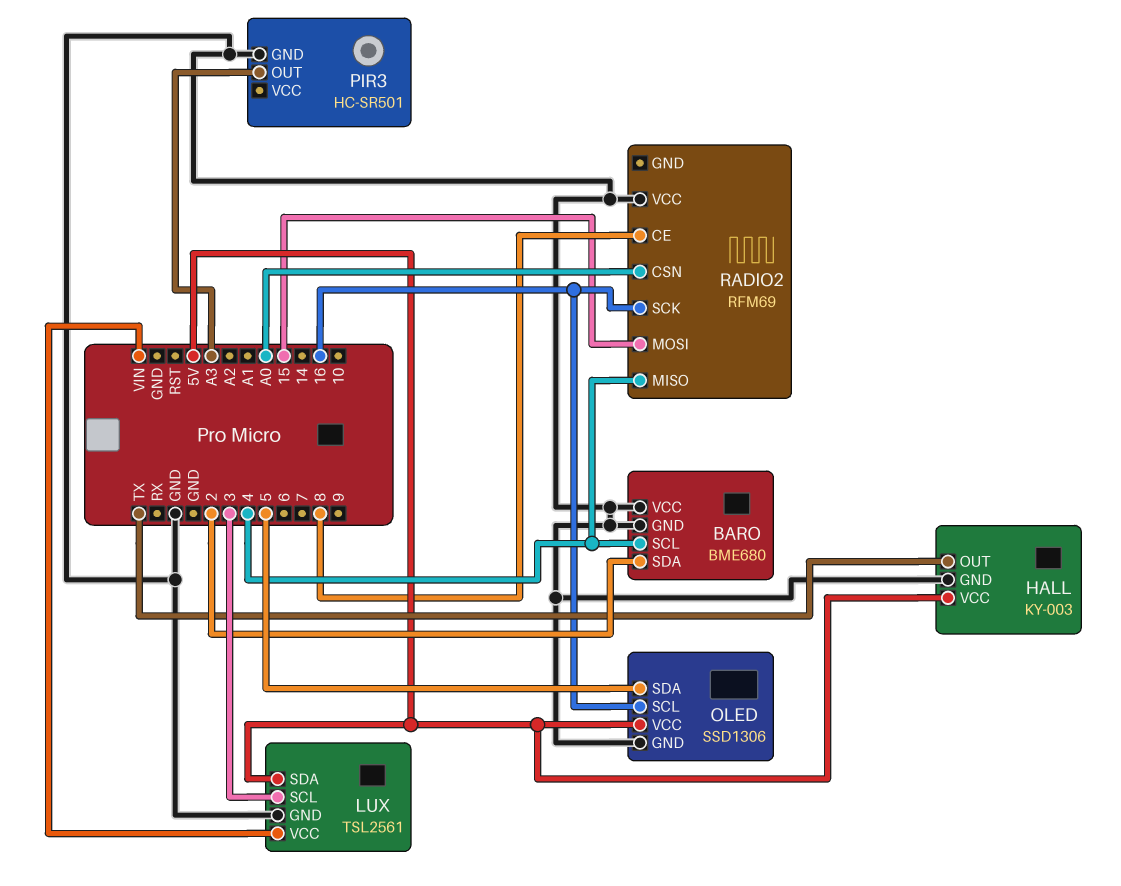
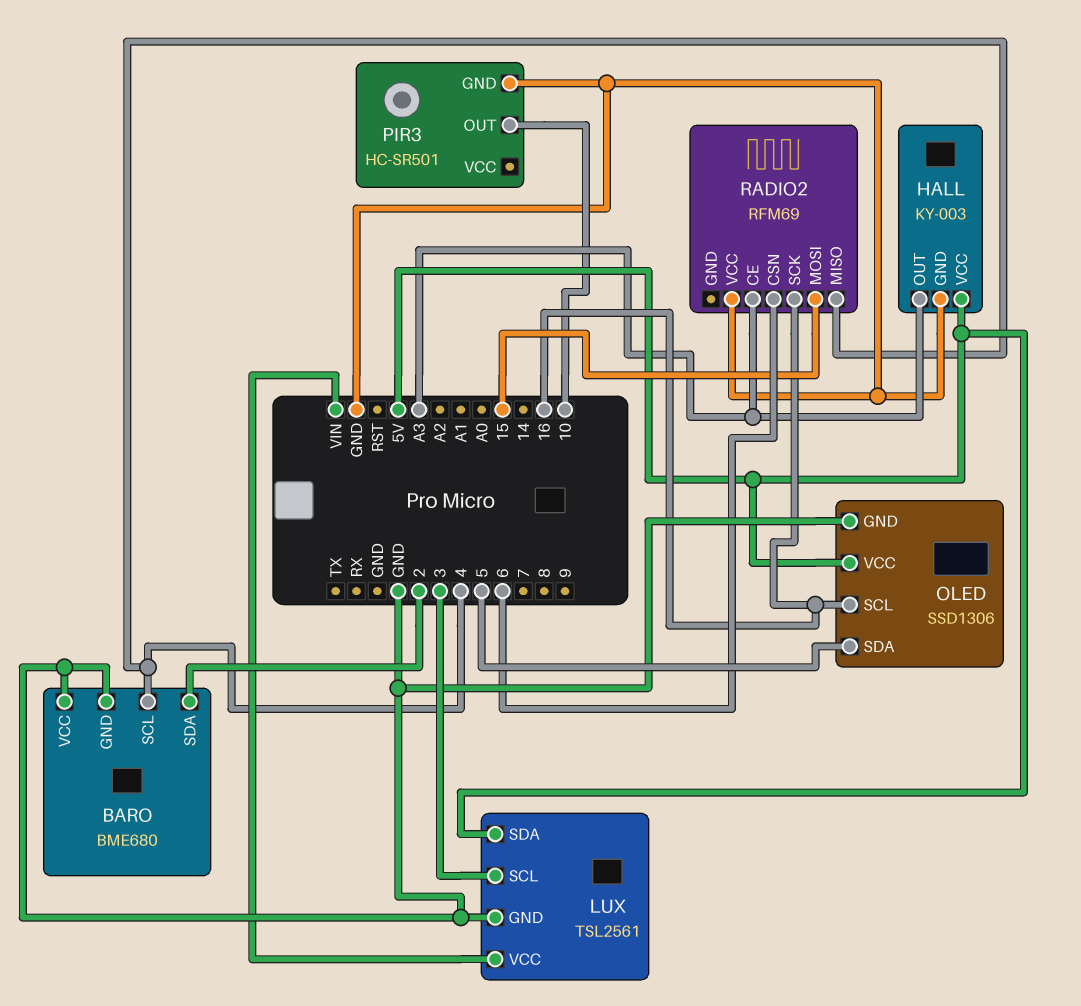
HALL pin OUT: TX -> A3
PIR3 pin OUT: A3 -> 10
RADIO2 pin CE: 8 -> A3
RADIO2 pin CSN: A0 -> 6

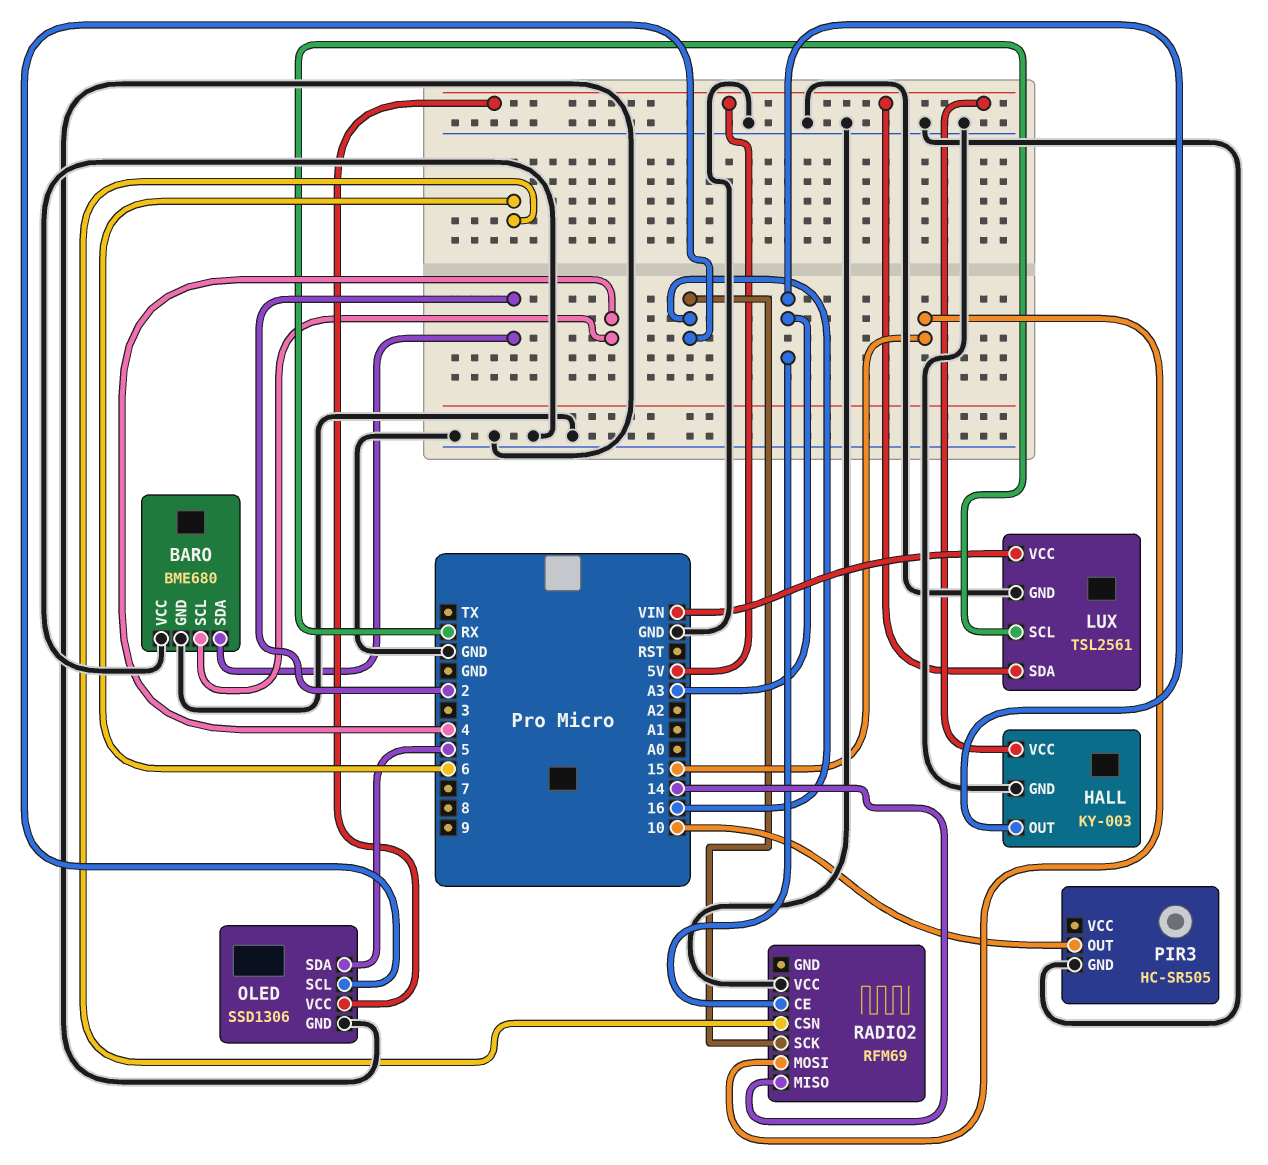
LUX pin SCL: 3 -> RX
PIR3: HC-SR501 -> HC-SR505
RADIO2 pin MISO: 4 -> 14

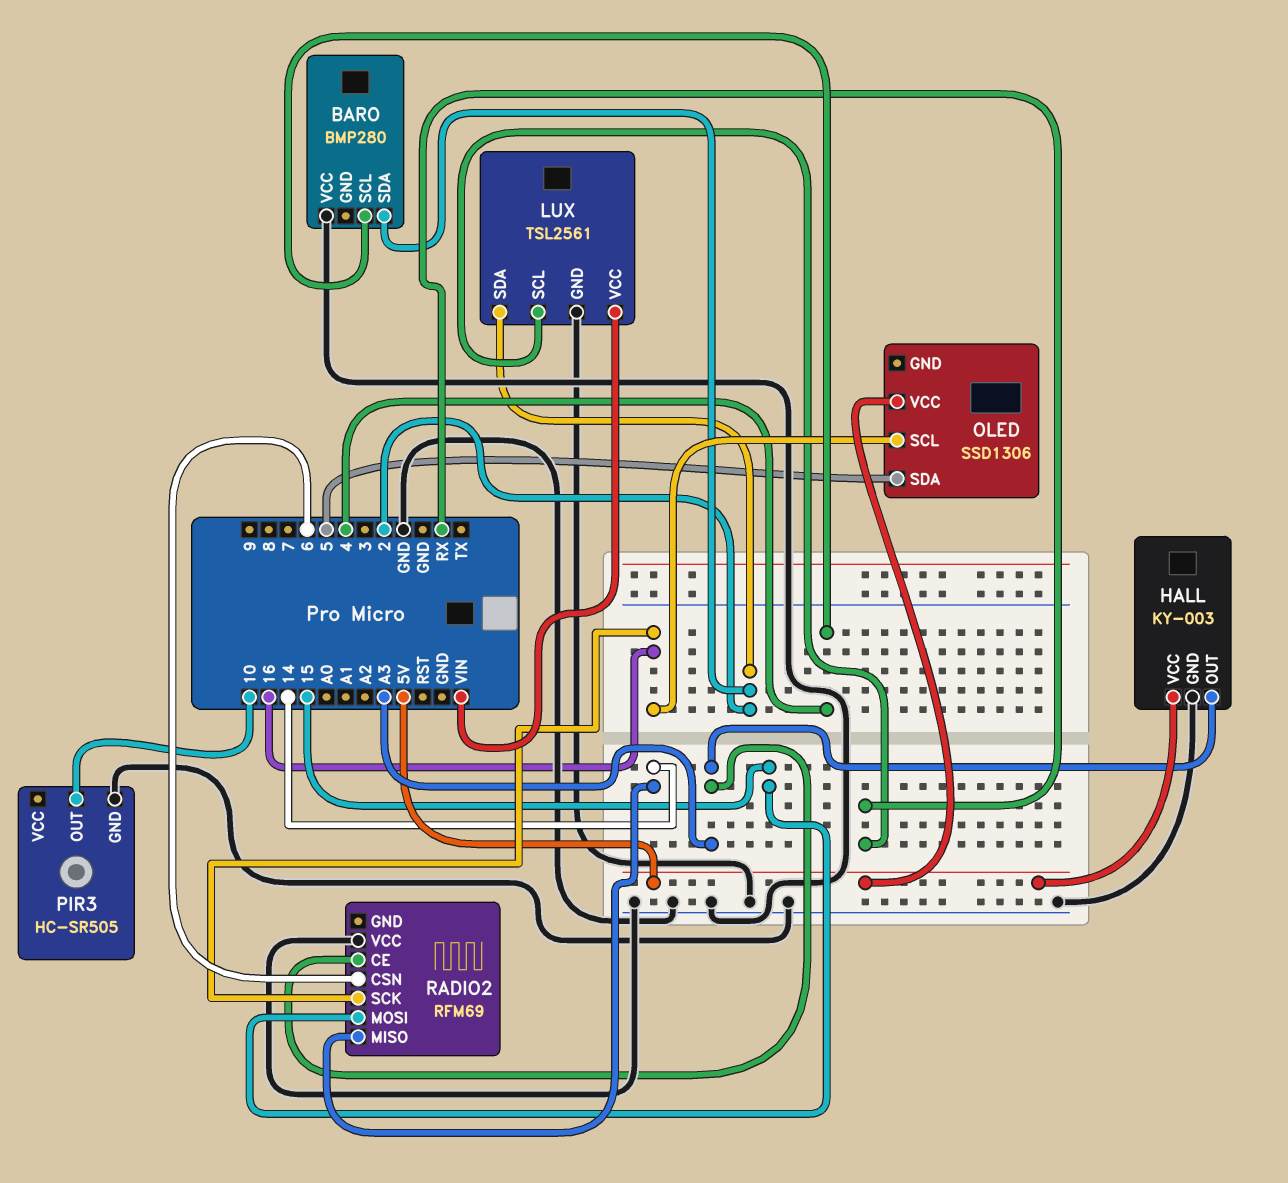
BARO: BME680 -> BMP280
BARO pin GND: GND -> none
LUX pin SDA: 5V -> 2
OLED pin GND: GND -> none

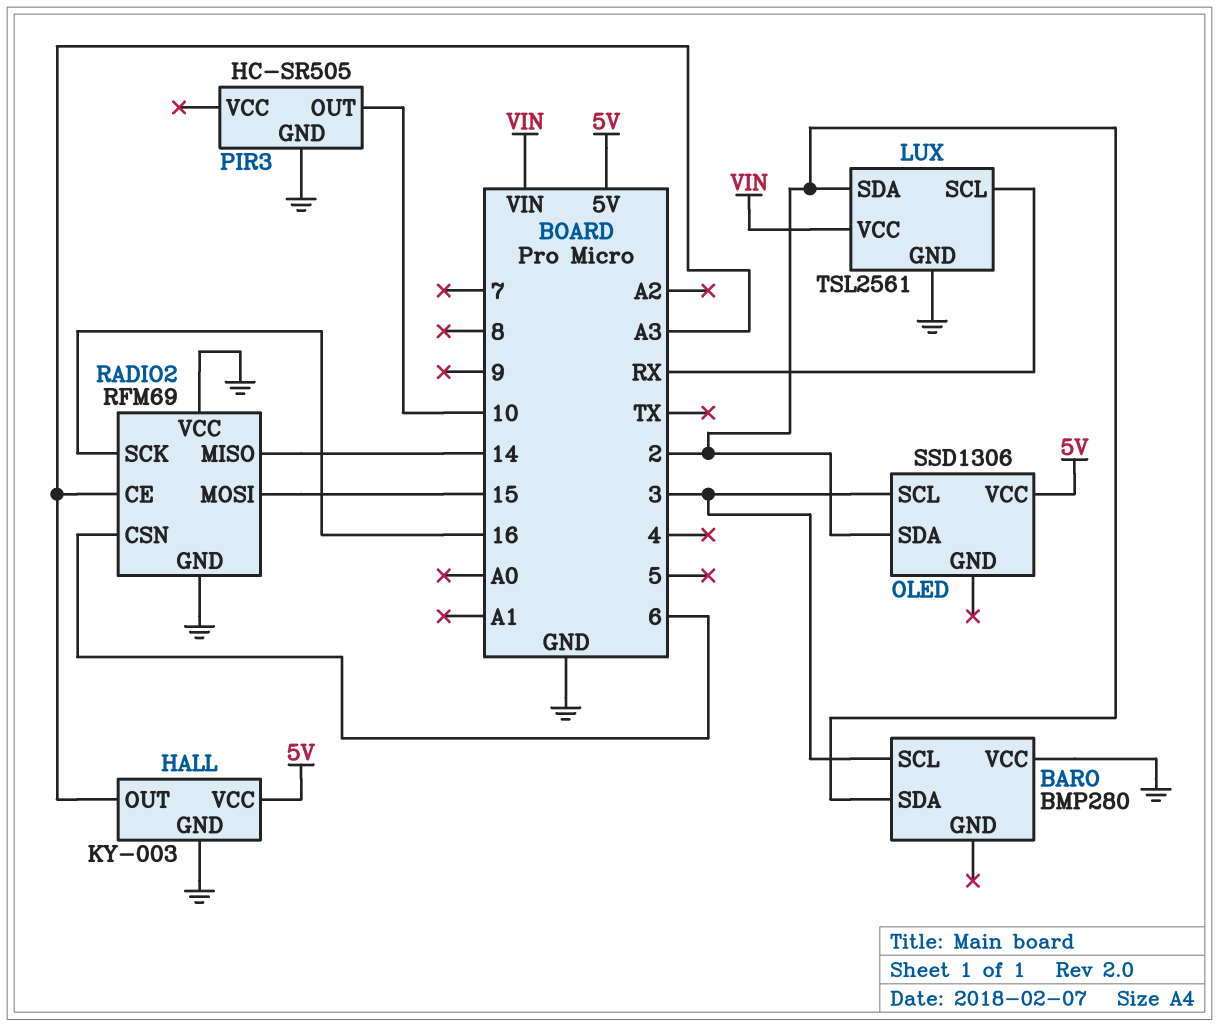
BARO pin SCL: 4 -> 3
OLED pin SCL: 16 -> 3
OLED pin SDA: 5 -> 2
RADIO2 pin GND: none -> GND

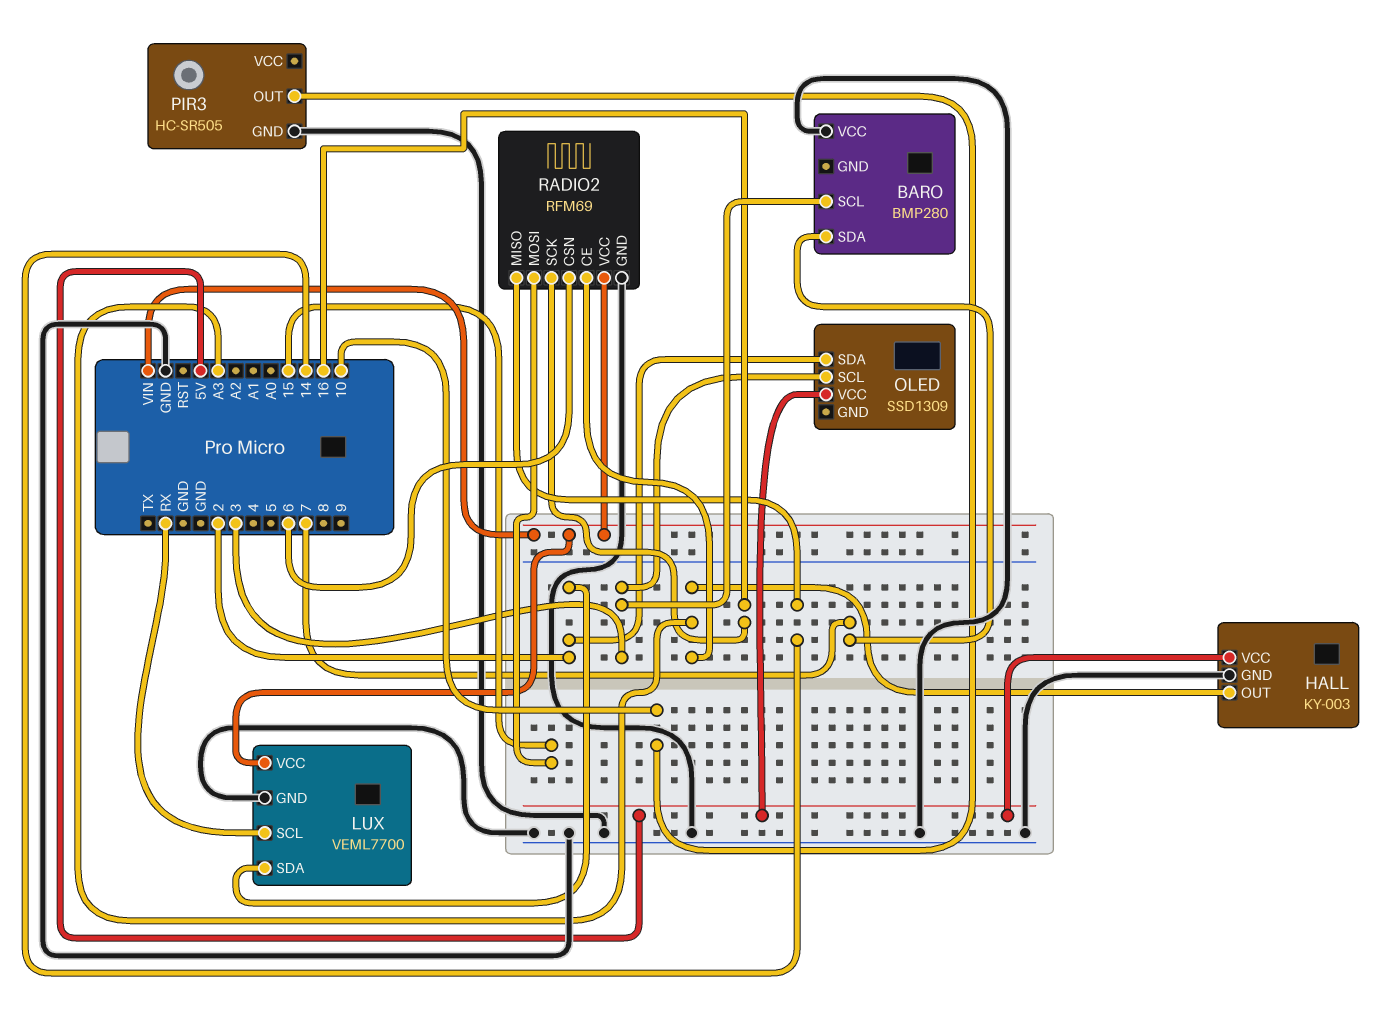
BARO pin SDA: 2 -> 7
LUX: TSL2561 -> VEML7700
OLED: SSD1306 -> SSD1309
RADIO2 pin VCC: GND -> VIN

